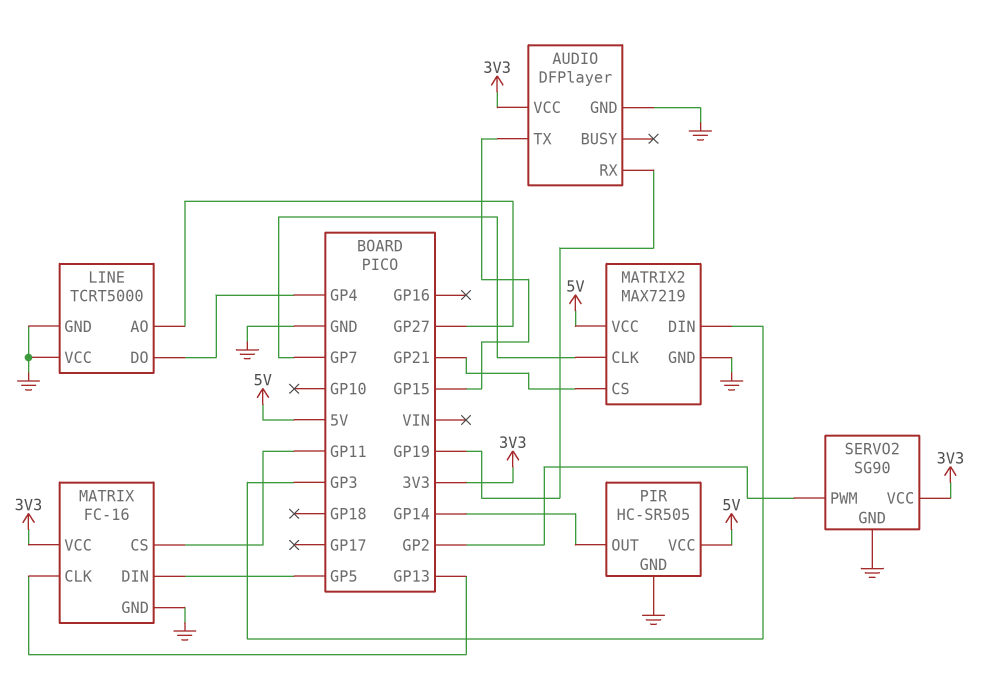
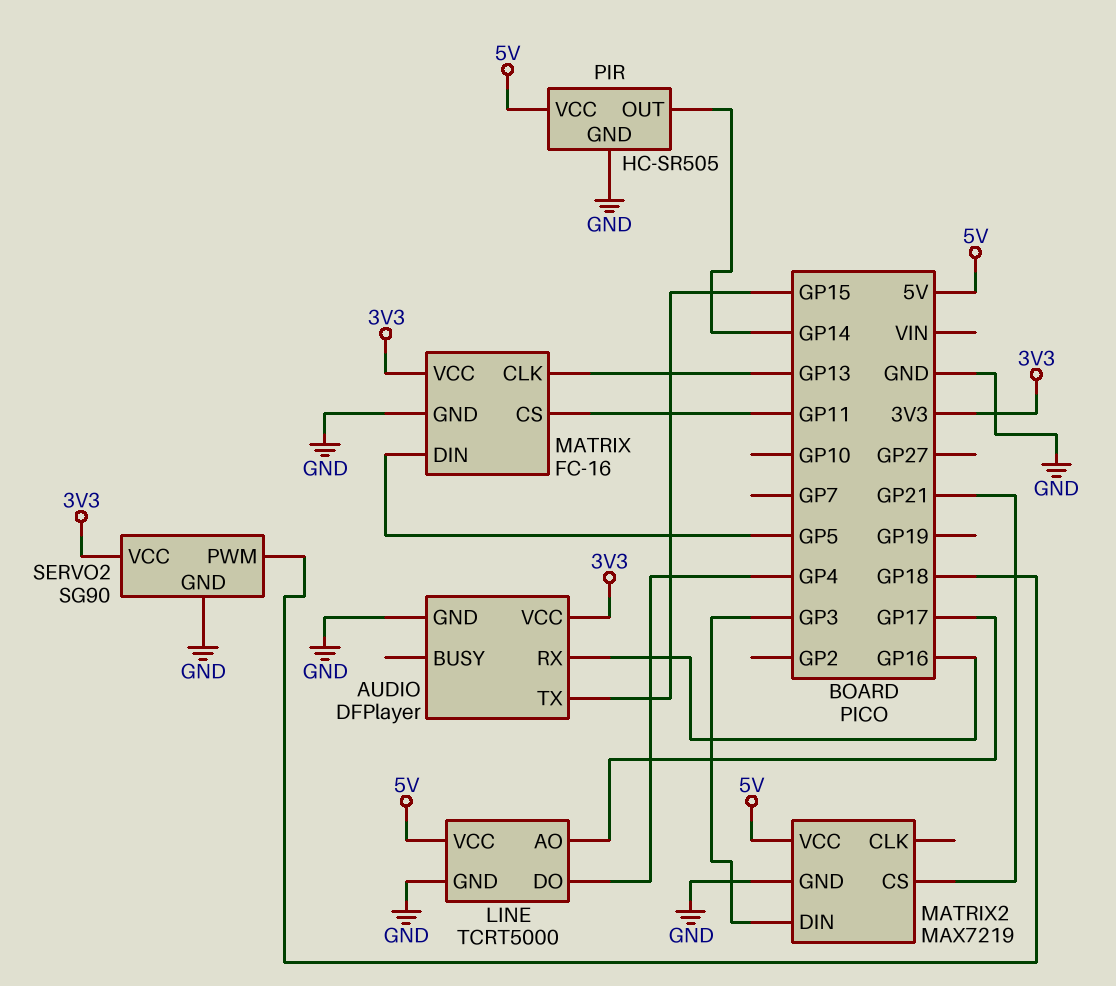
AUDIO pin RX: GP19 -> GP16
LINE pin AO: GP27 -> GP17
LINE pin VCC: GND -> 5V
MATRIX2 pin CLK: GP7 -> none
SERVO2 pin PWM: GP2 -> GP18

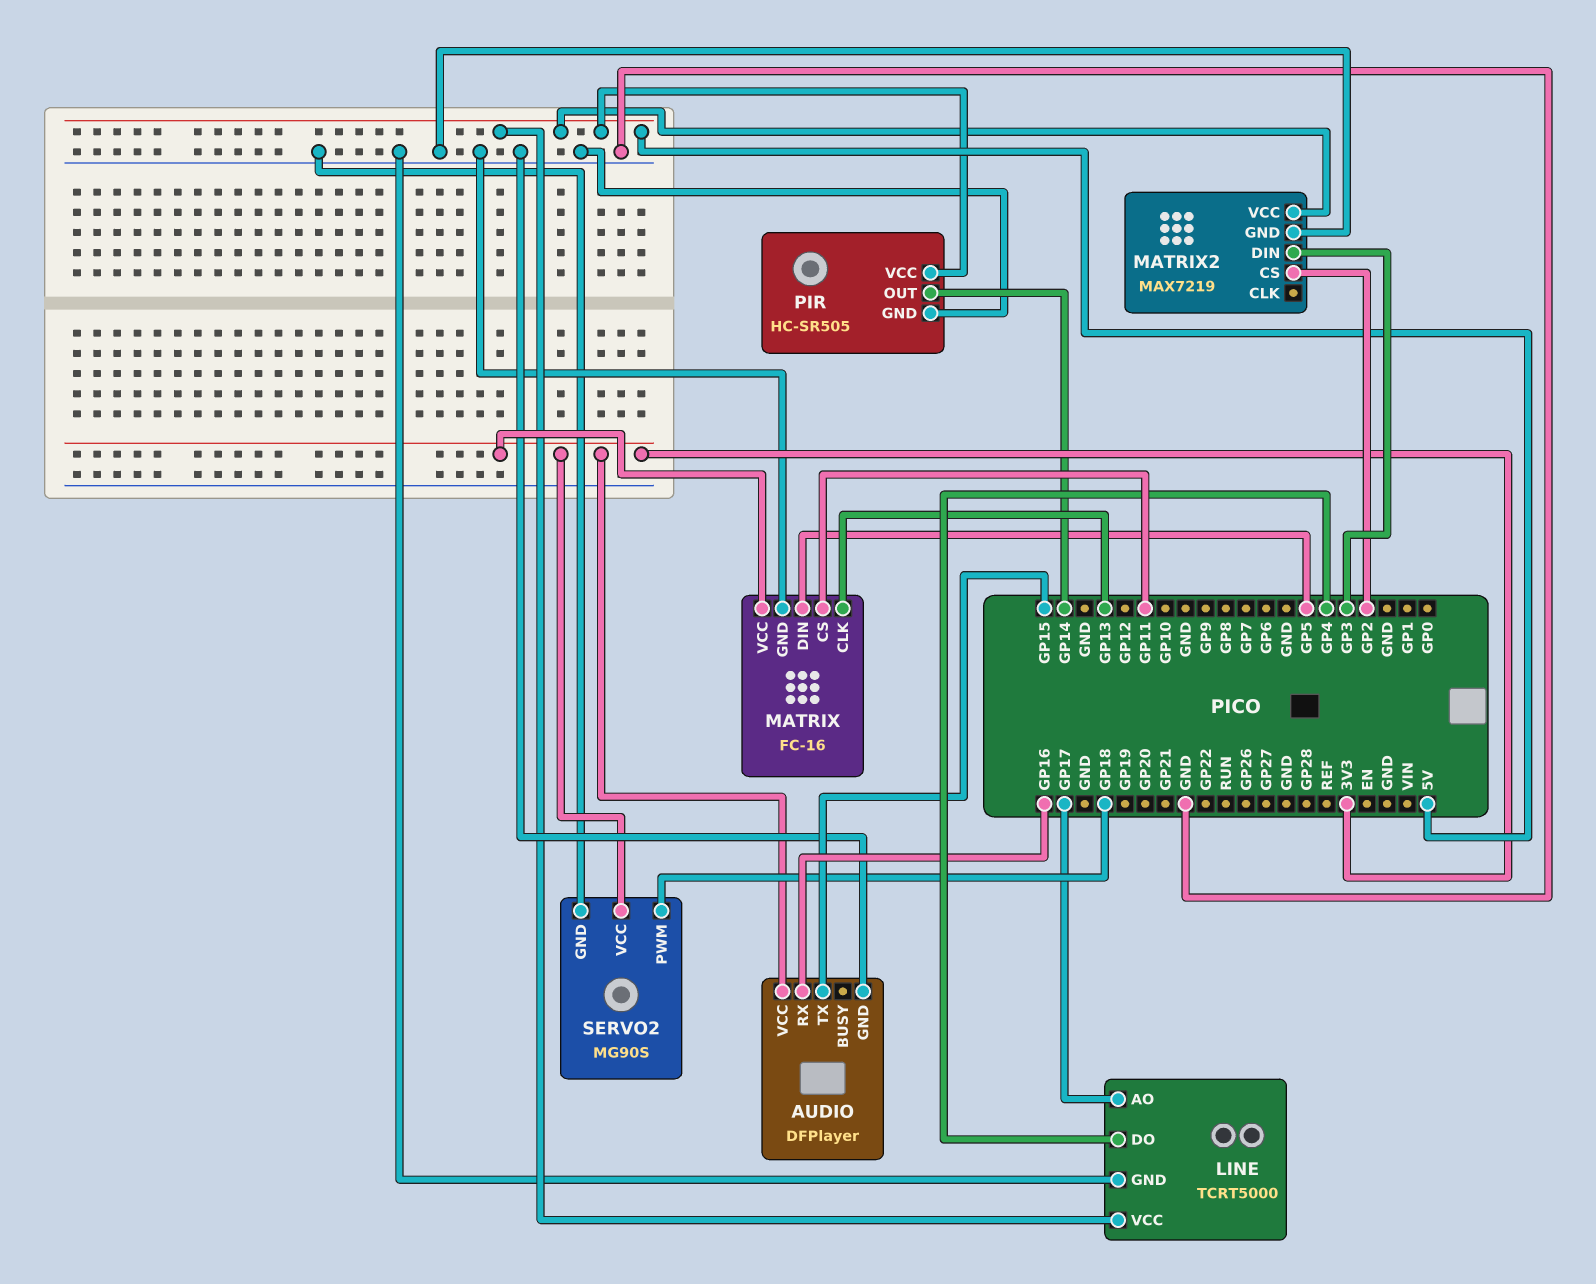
MATRIX2 pin CS: GP21 -> GP2
SERVO2: SG90 -> MG90S

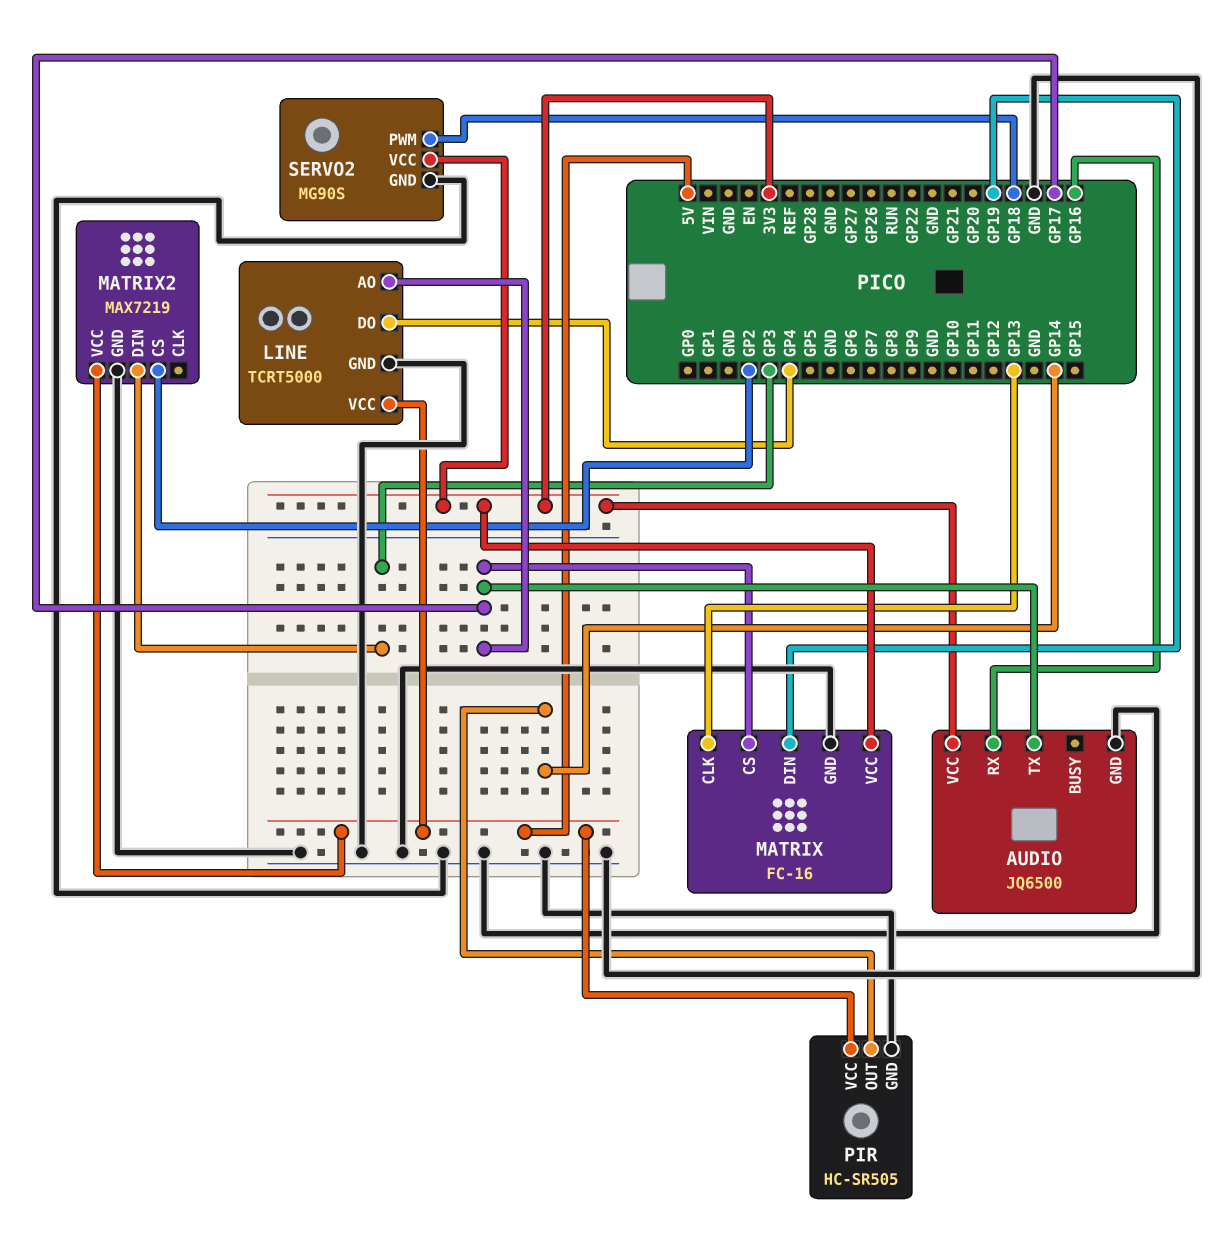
AUDIO: DFPlayer -> JQ6500
AUDIO pin TX: GP15 -> GP17
MATRIX pin CS: GP11 -> GP17
MATRIX pin DIN: GP5 -> GP19

